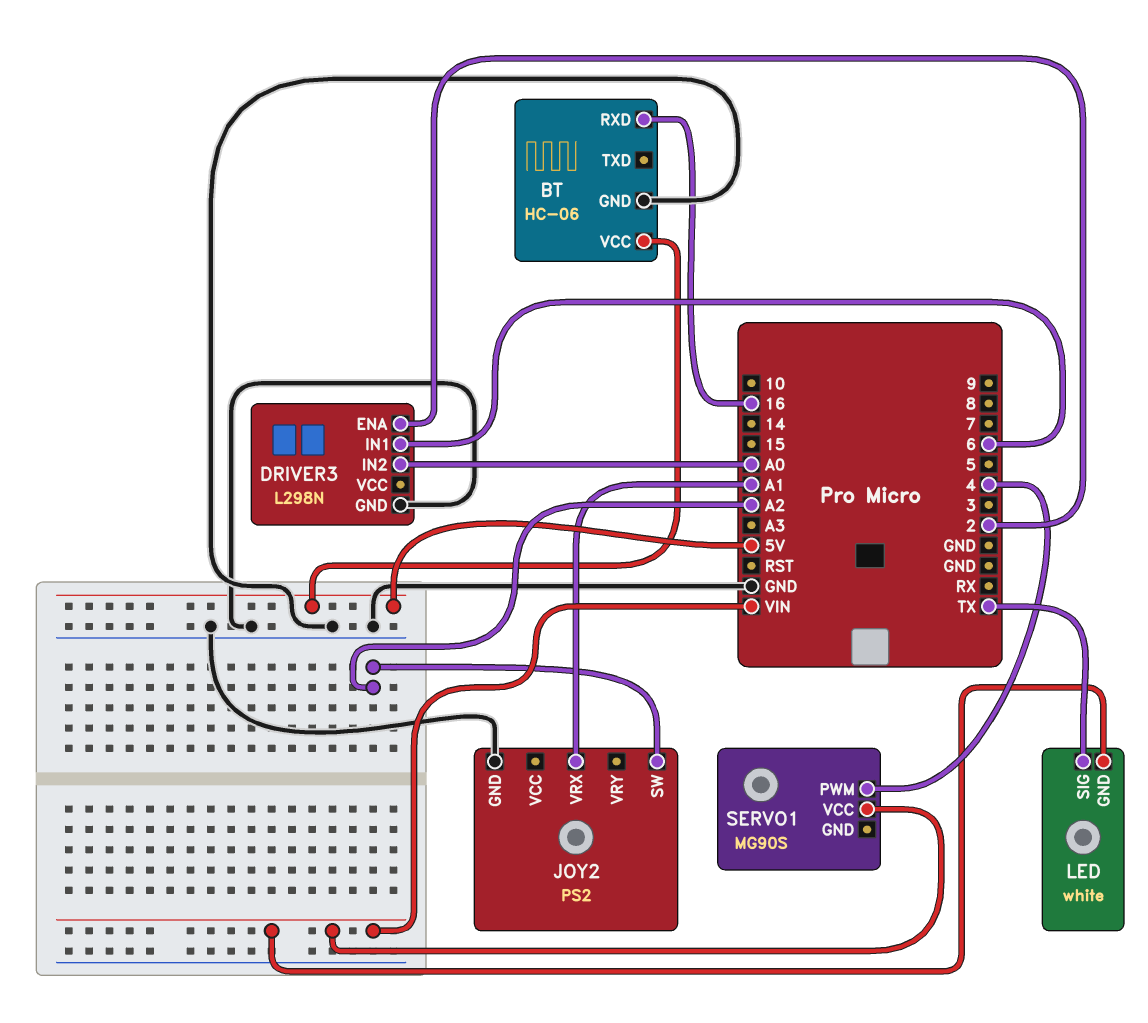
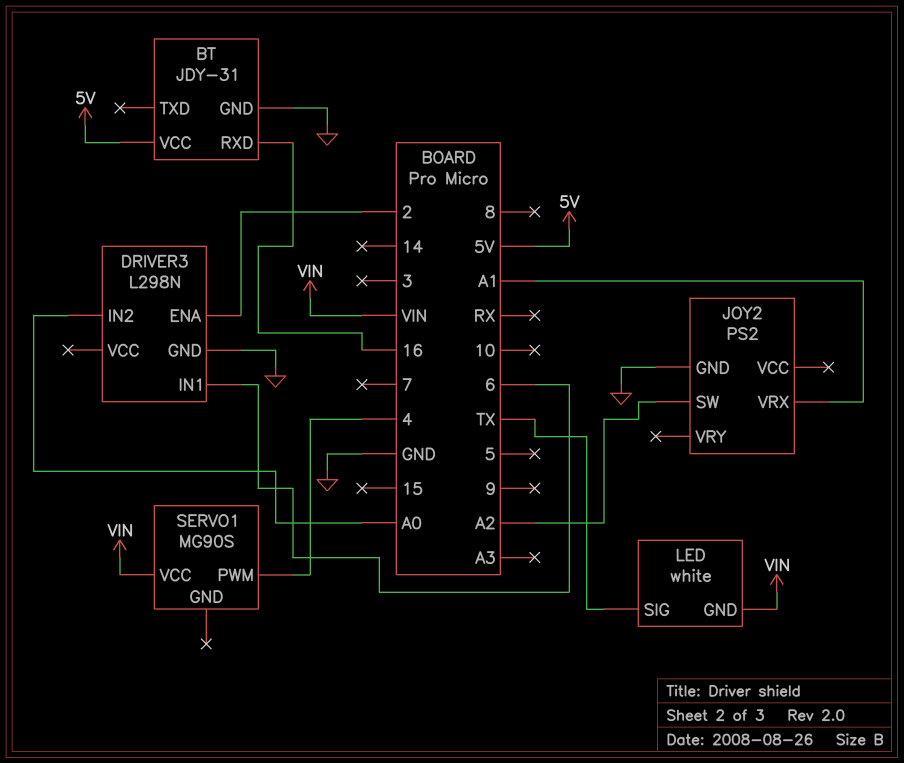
BT: HC-06 -> JDY-31

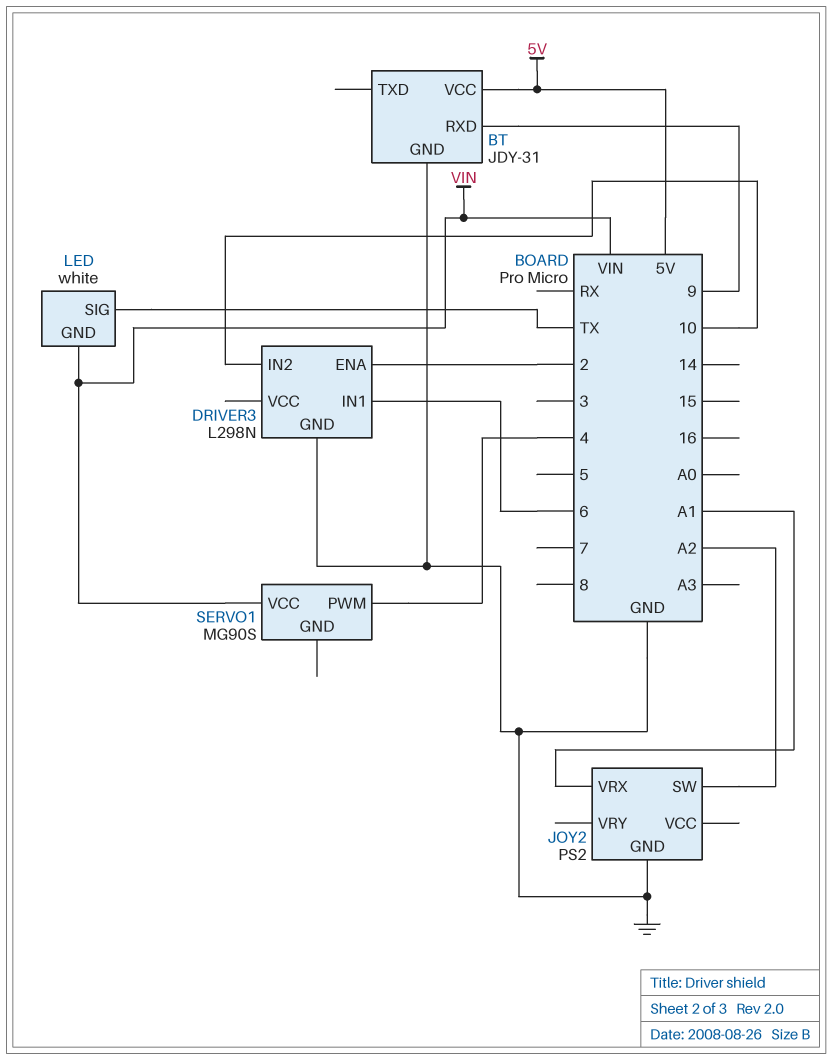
BT pin RXD: 16 -> 9
DRIVER3 pin IN2: A0 -> 10

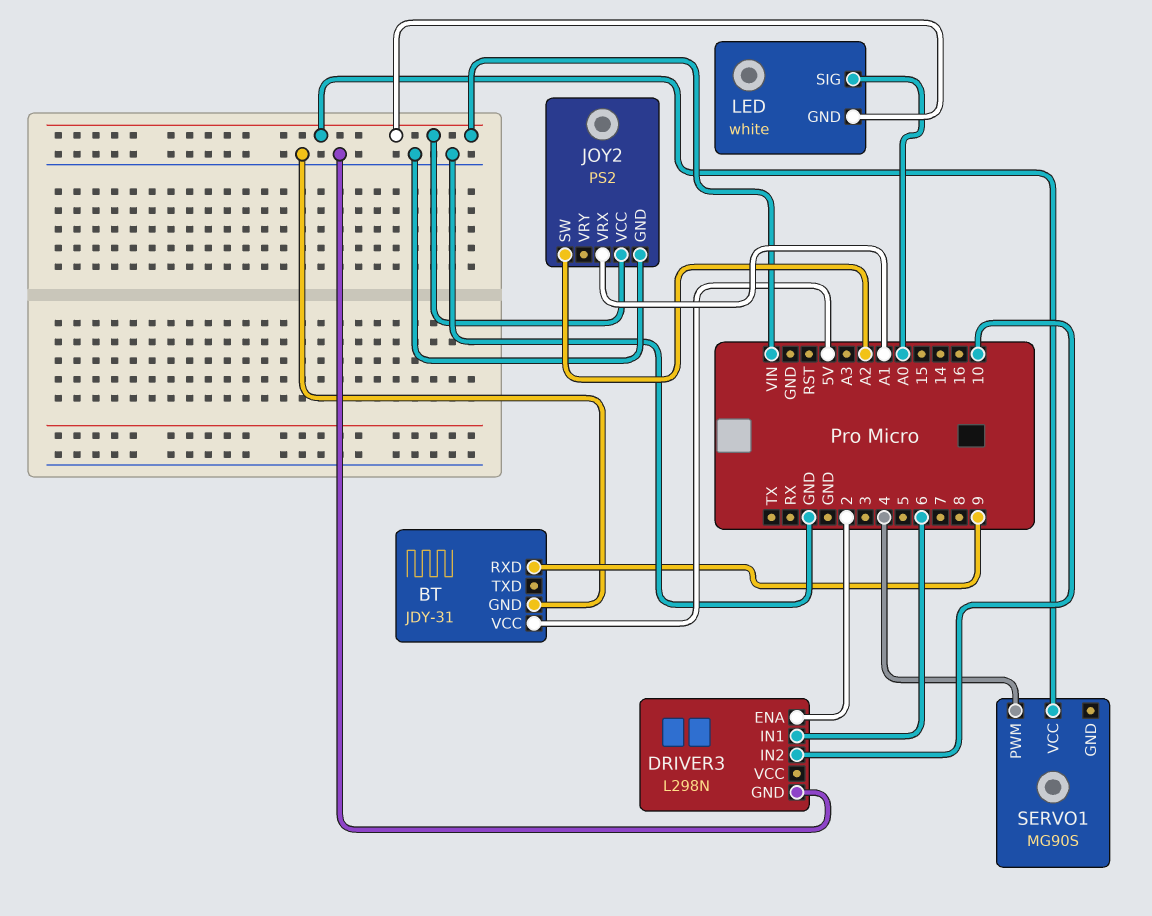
JOY2 pin VCC: none -> VIN
LED pin SIG: TX -> A0

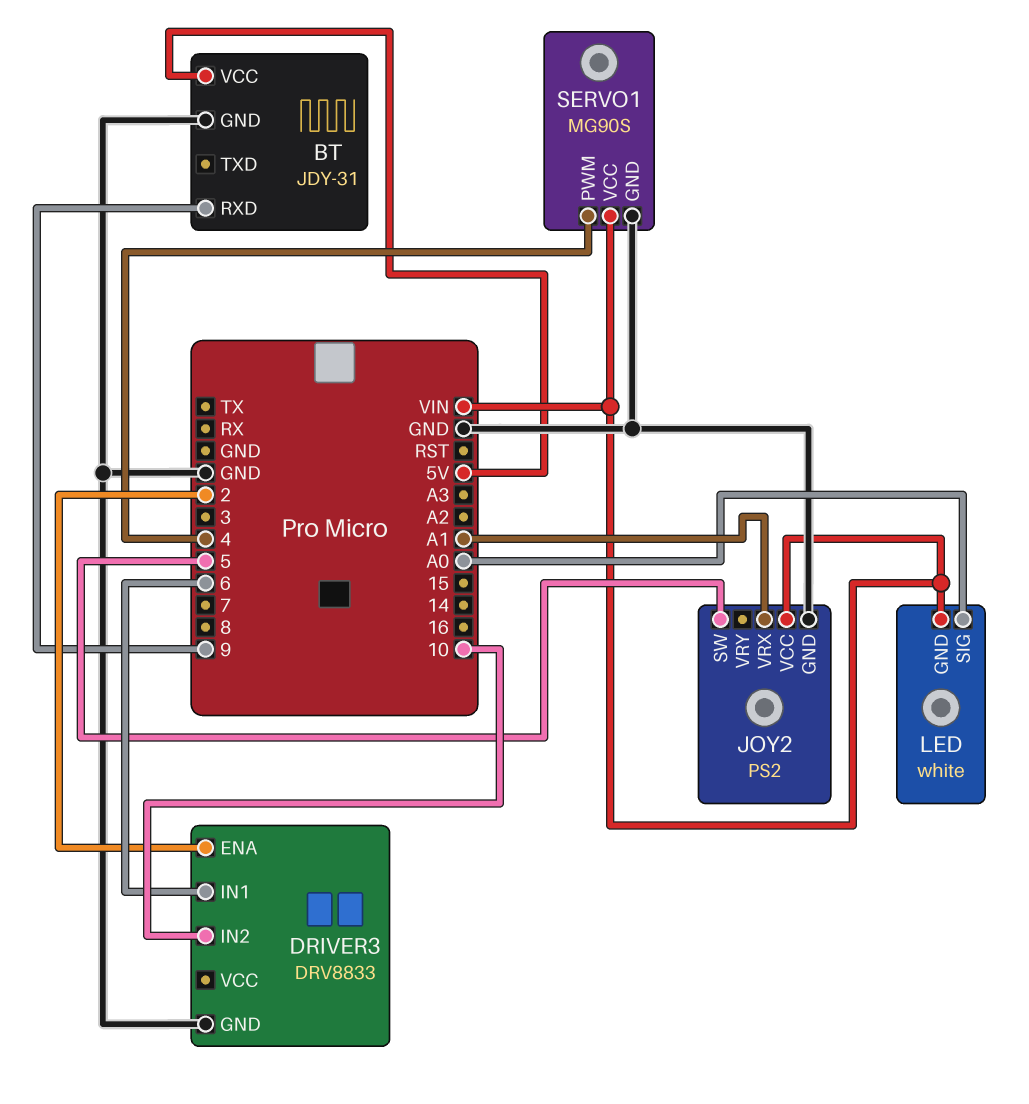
DRIVER3: L298N -> DRV8833
JOY2 pin SW: A2 -> 5
SERVO1 pin GND: none -> GND

